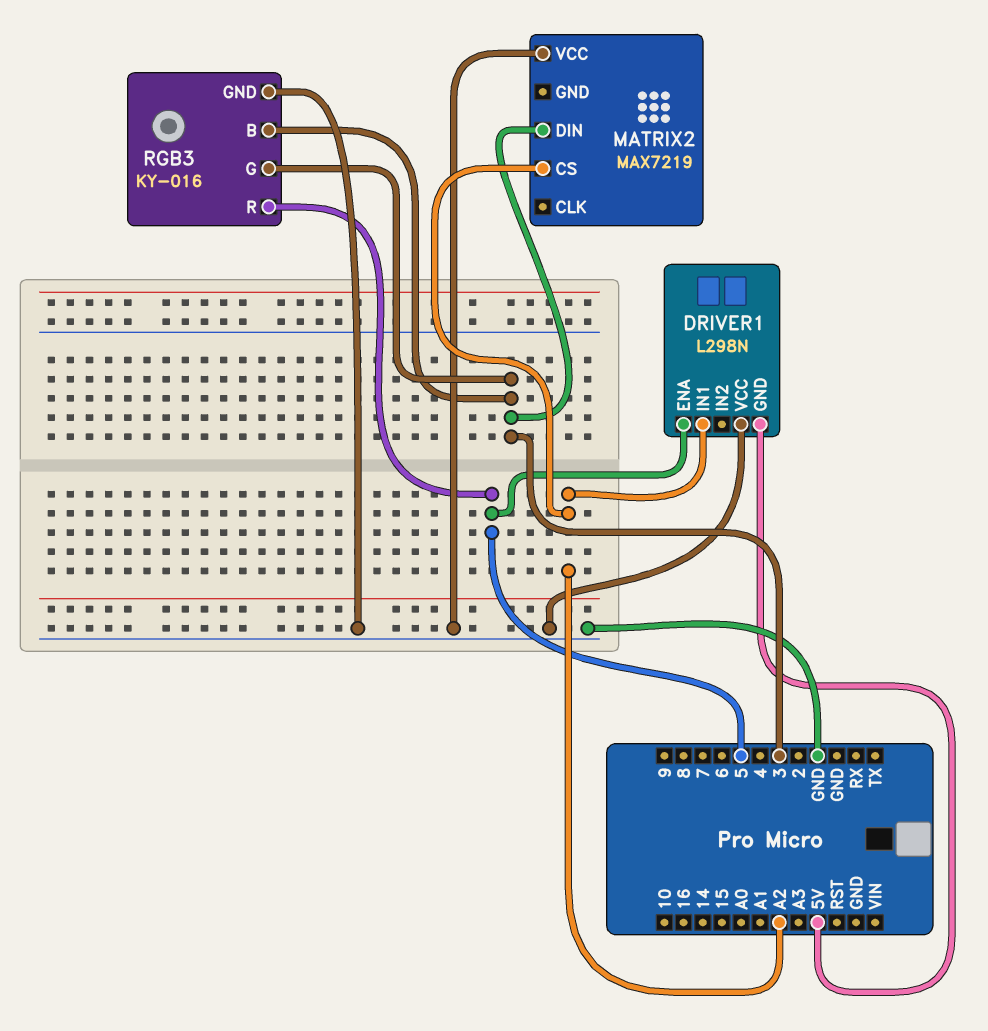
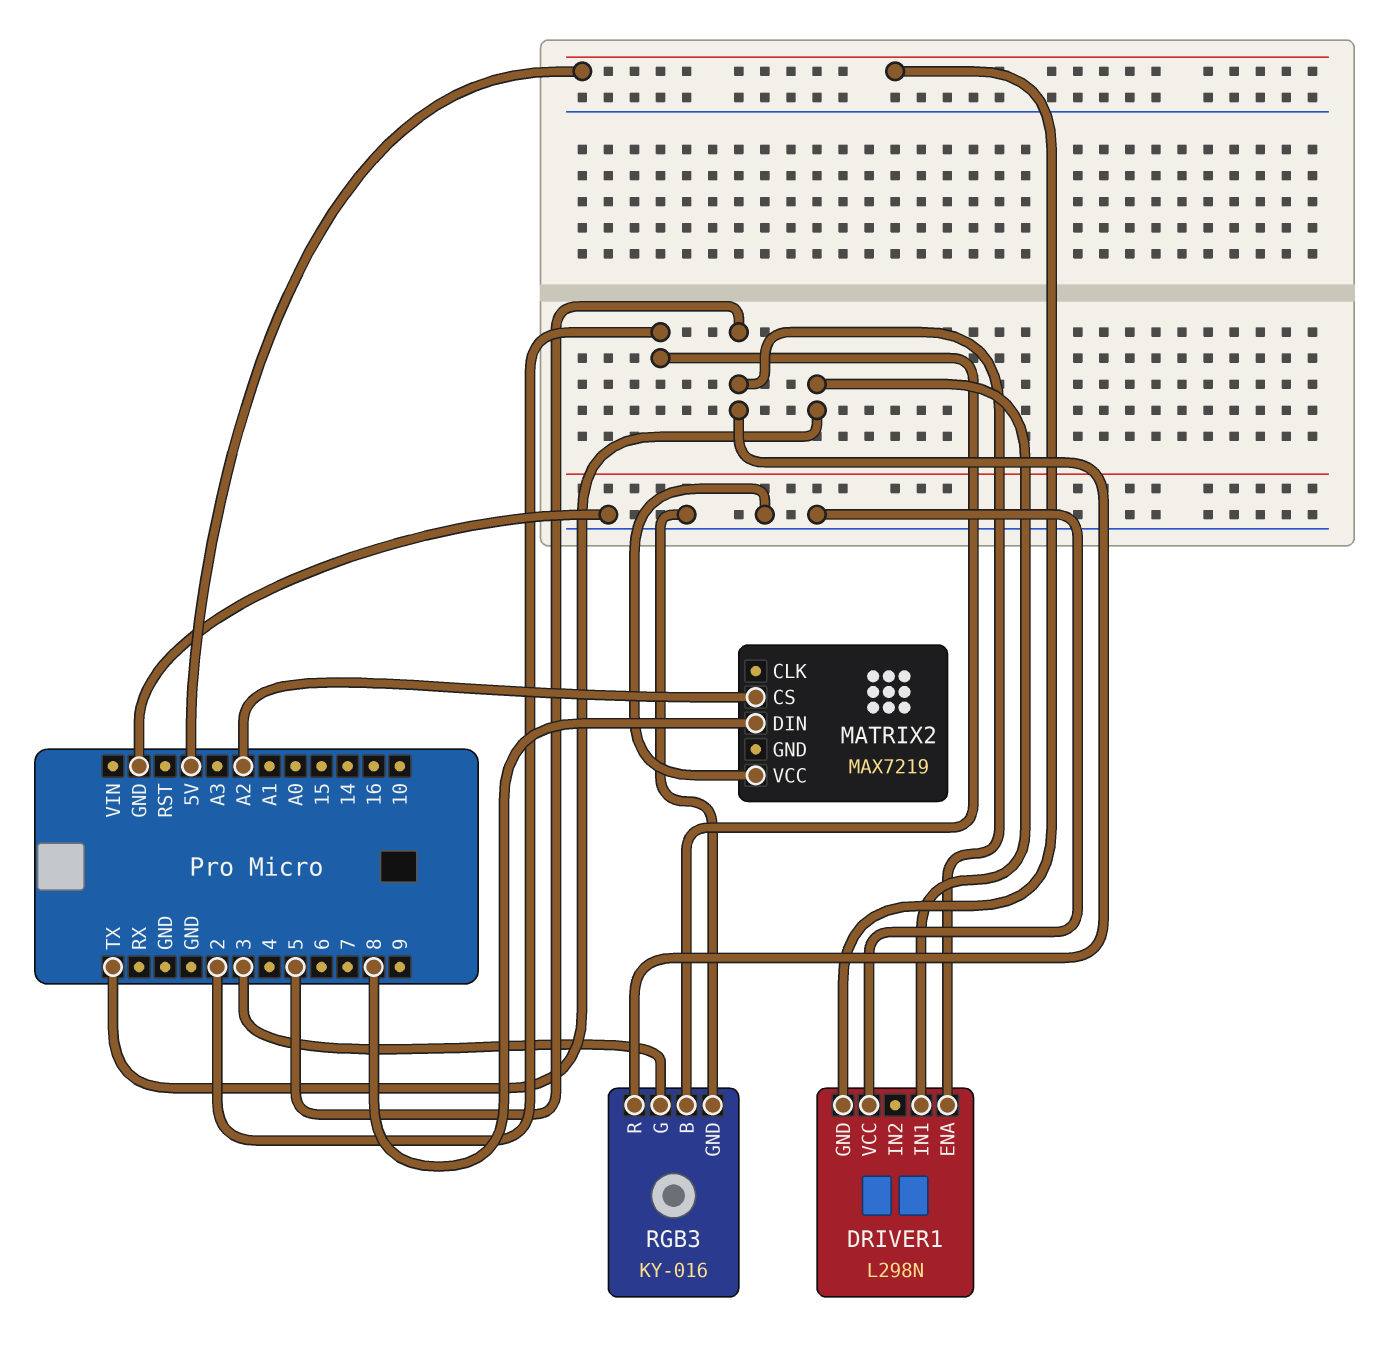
DRIVER1 pin IN1: A2 -> TX
MATRIX2 pin DIN: 3 -> 8
RGB3 pin B: 3 -> 2

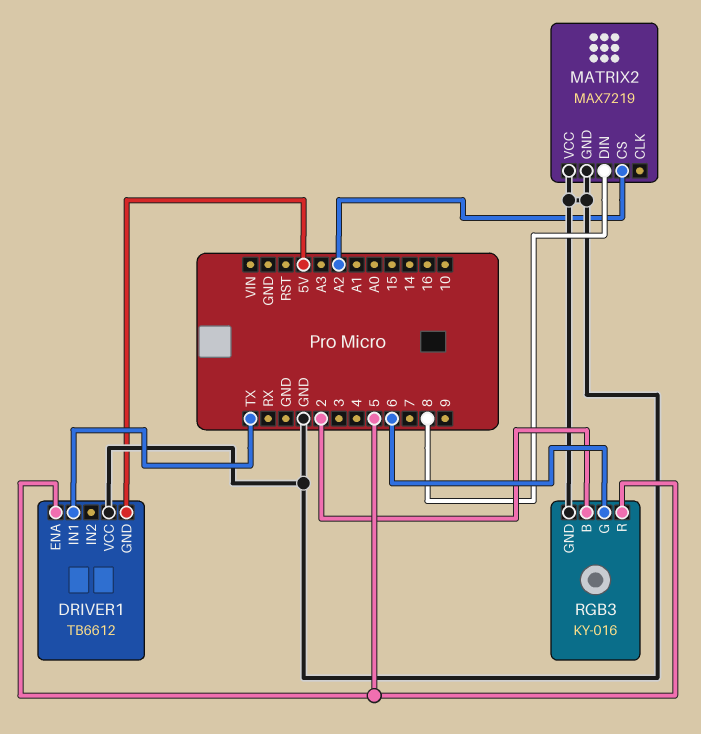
DRIVER1: L298N -> TB6612
MATRIX2 pin GND: none -> GND
RGB3 pin G: 3 -> 6

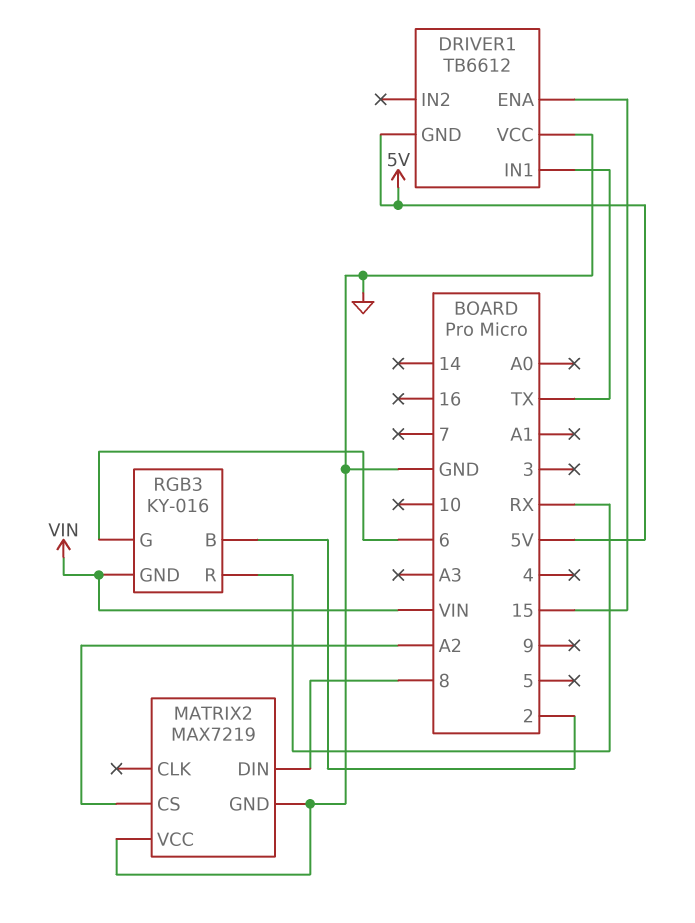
DRIVER1 pin ENA: 5 -> 15
RGB3 pin GND: GND -> VIN
RGB3 pin R: 5 -> RX

